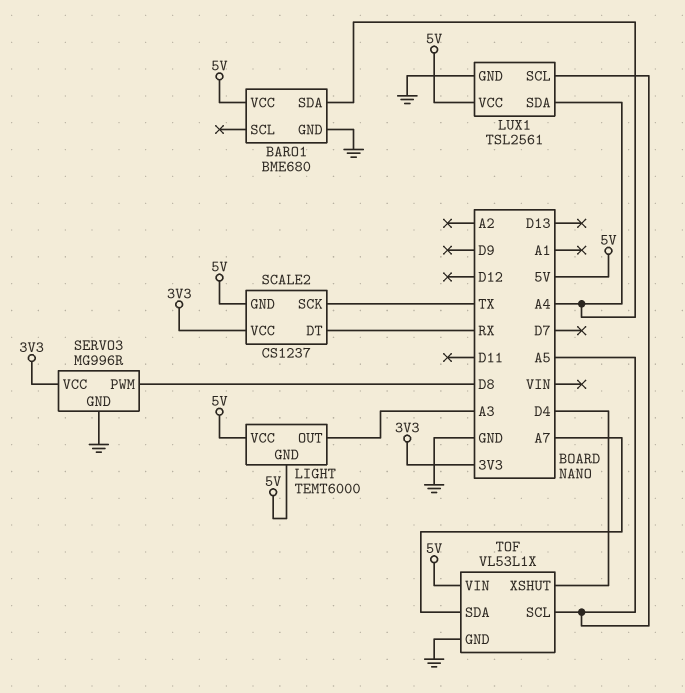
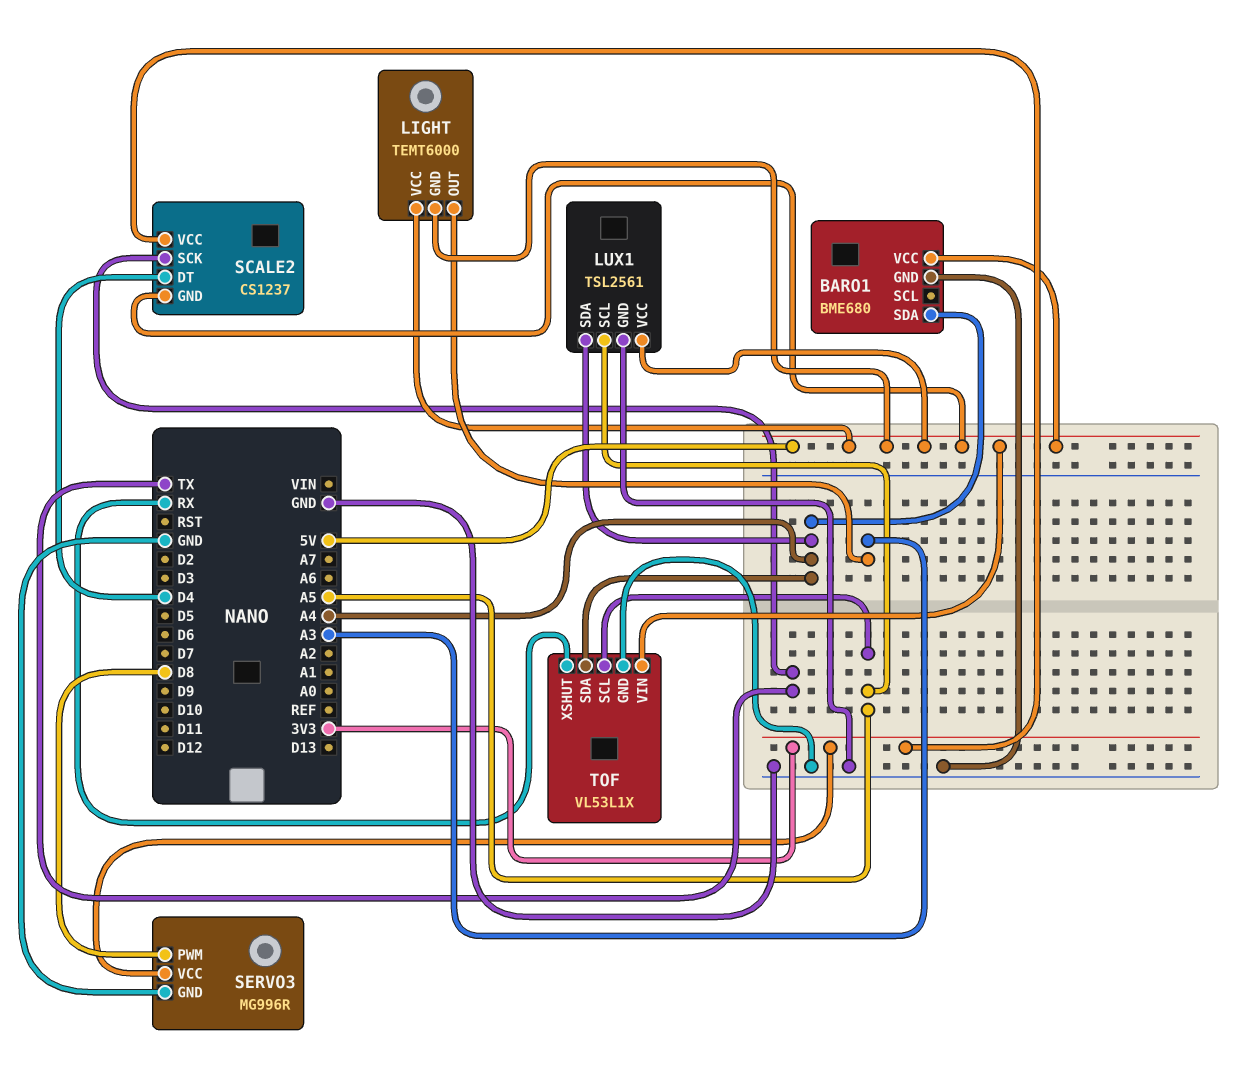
SCALE2 pin DT: RX -> D4
TOF pin SDA: A7 -> A4
TOF pin XSHUT: D4 -> RX

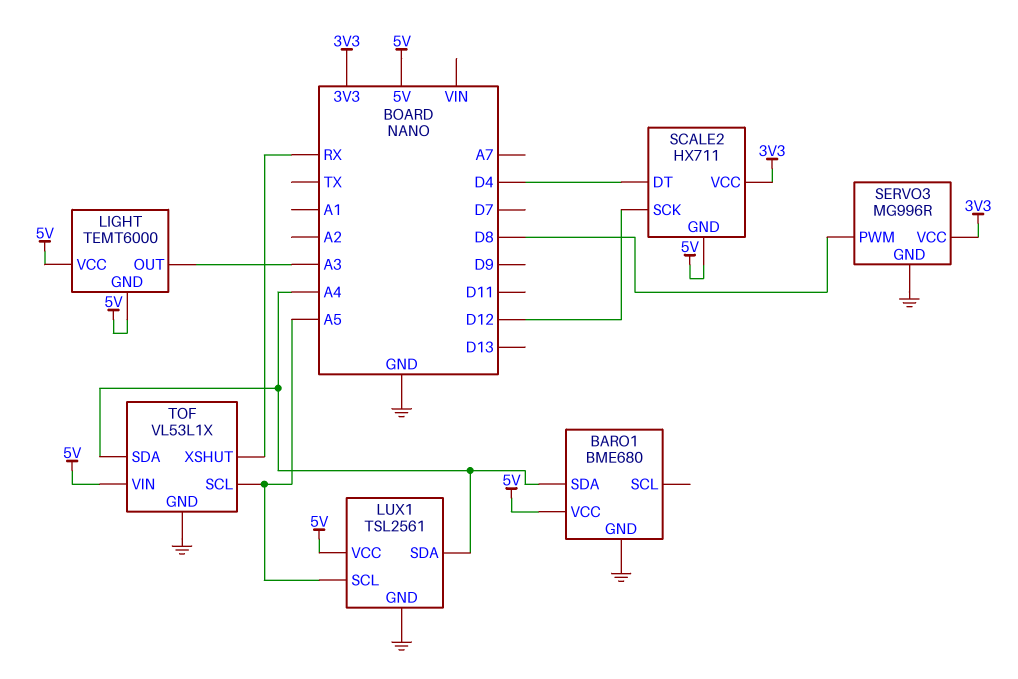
SCALE2: CS1237 -> HX711
SCALE2 pin SCK: TX -> D12

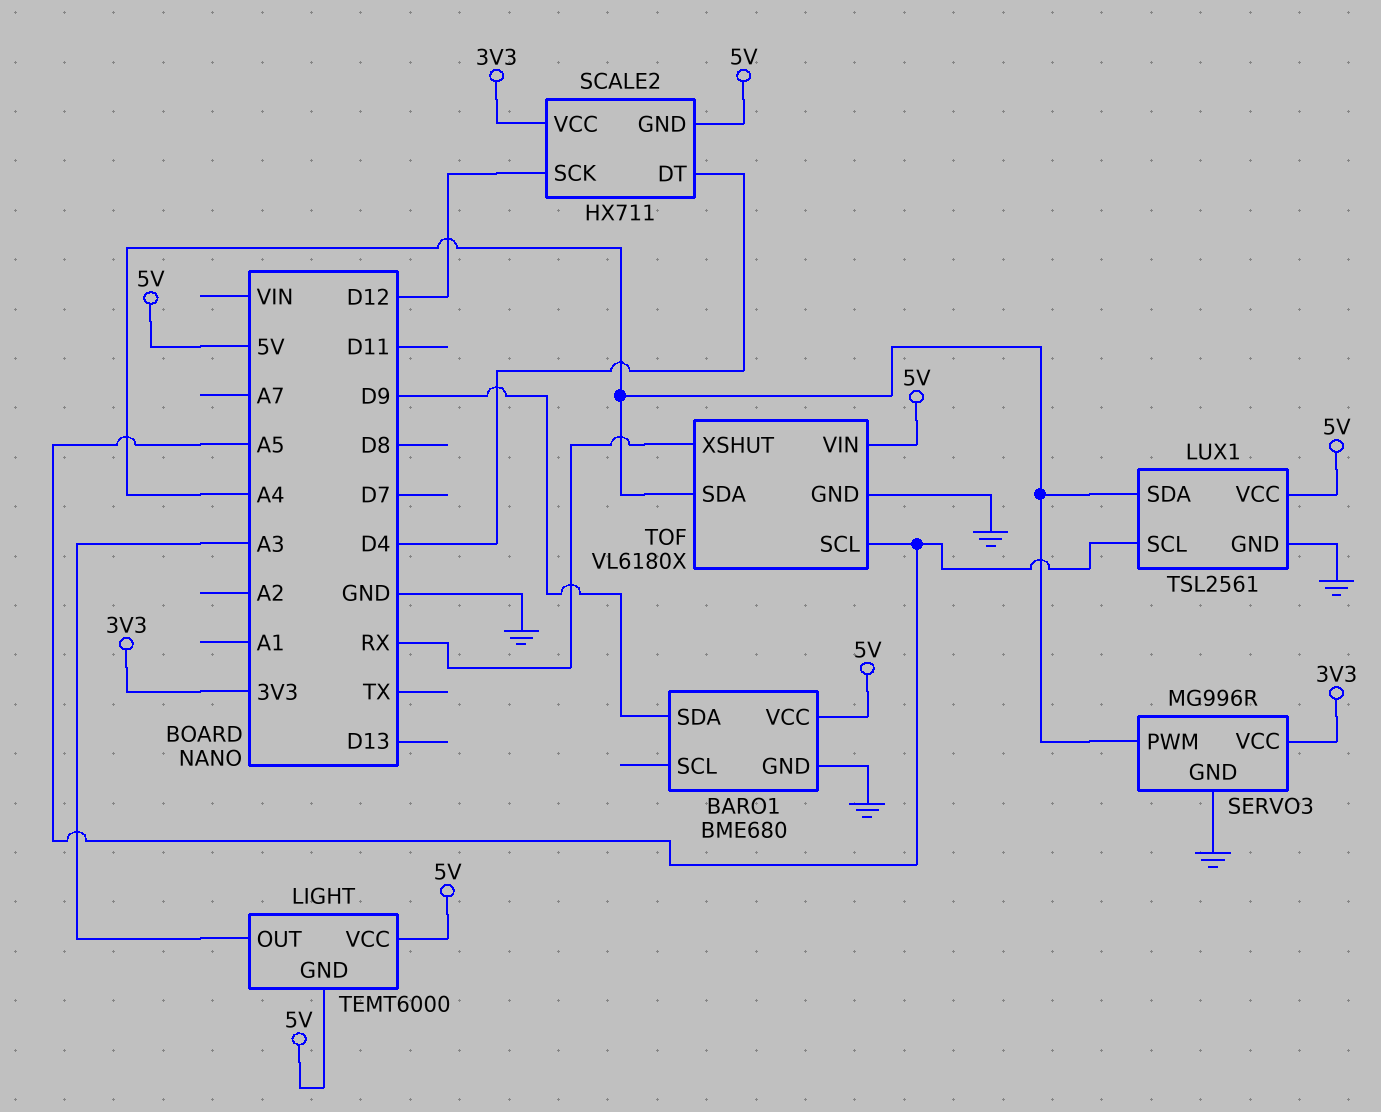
BARO1 pin SDA: A4 -> D9
SERVO3 pin PWM: D8 -> A4
TOF: VL53L1X -> VL6180X

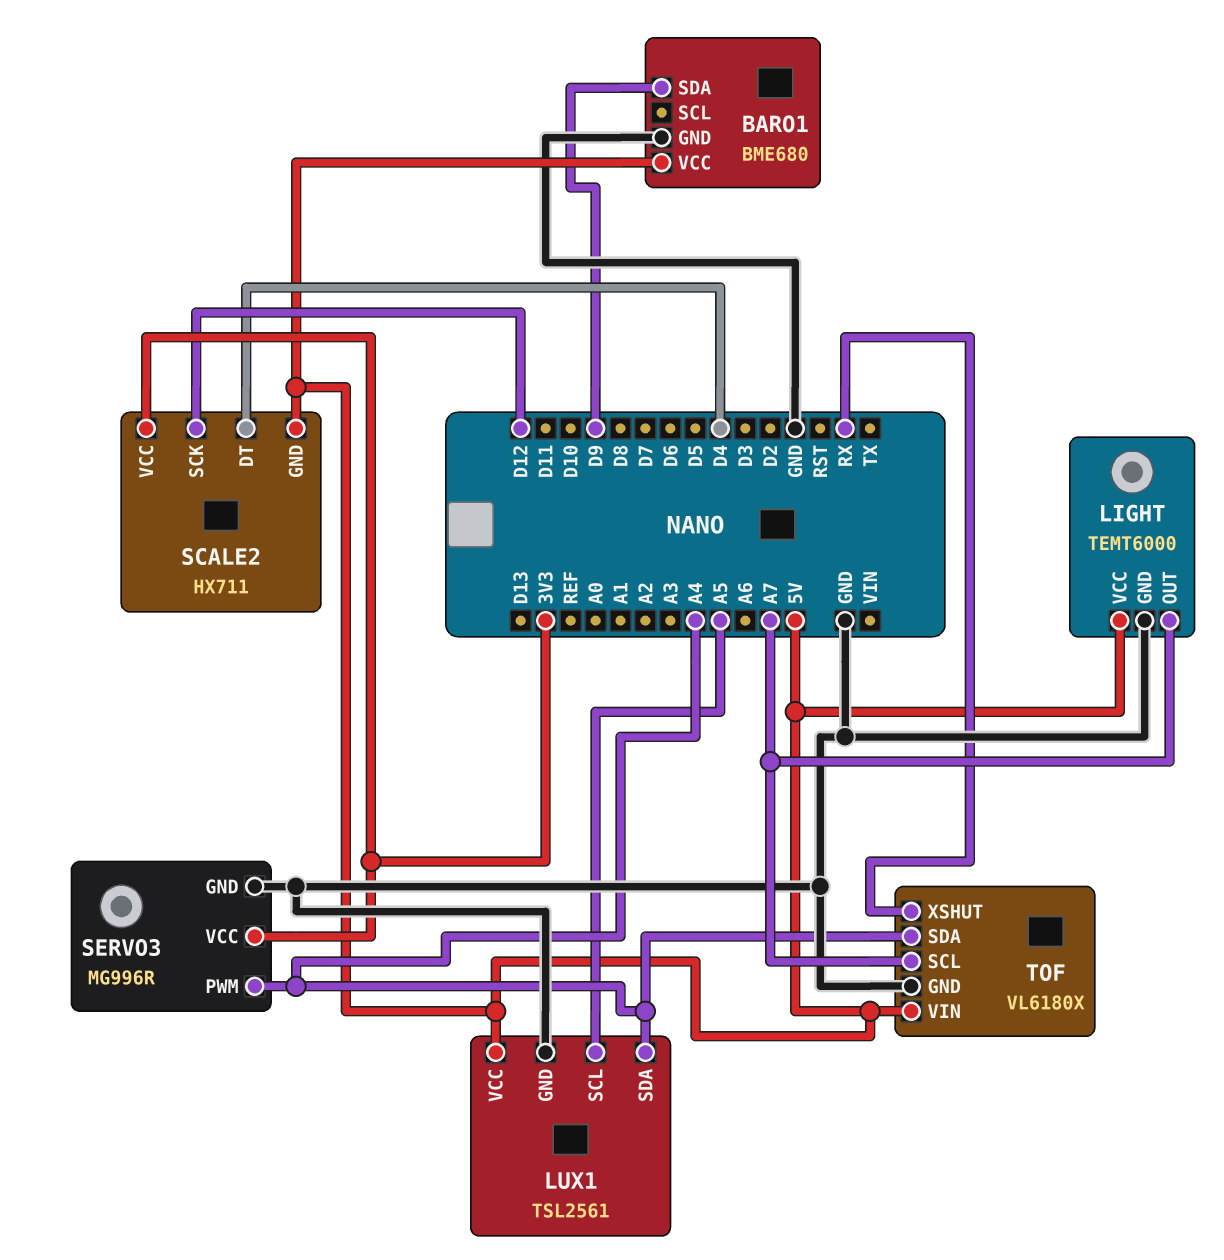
LIGHT pin GND: 5V -> GND
LIGHT pin OUT: A3 -> A7
TOF pin SCL: A5 -> A7

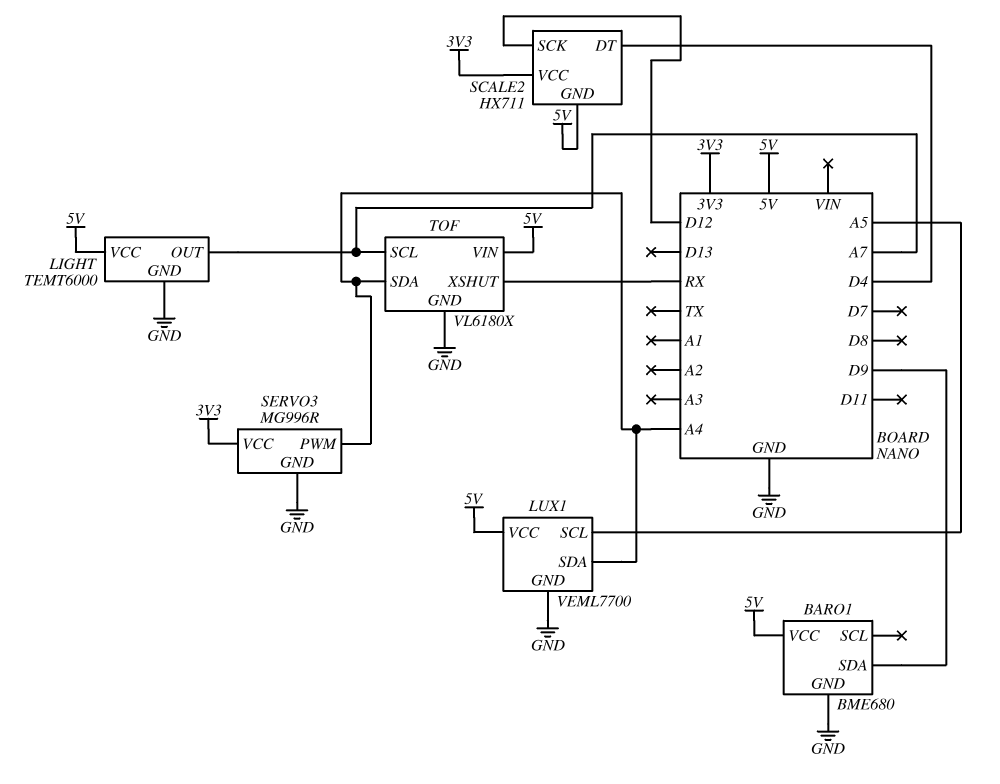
LUX1: TSL2561 -> VEML7700

